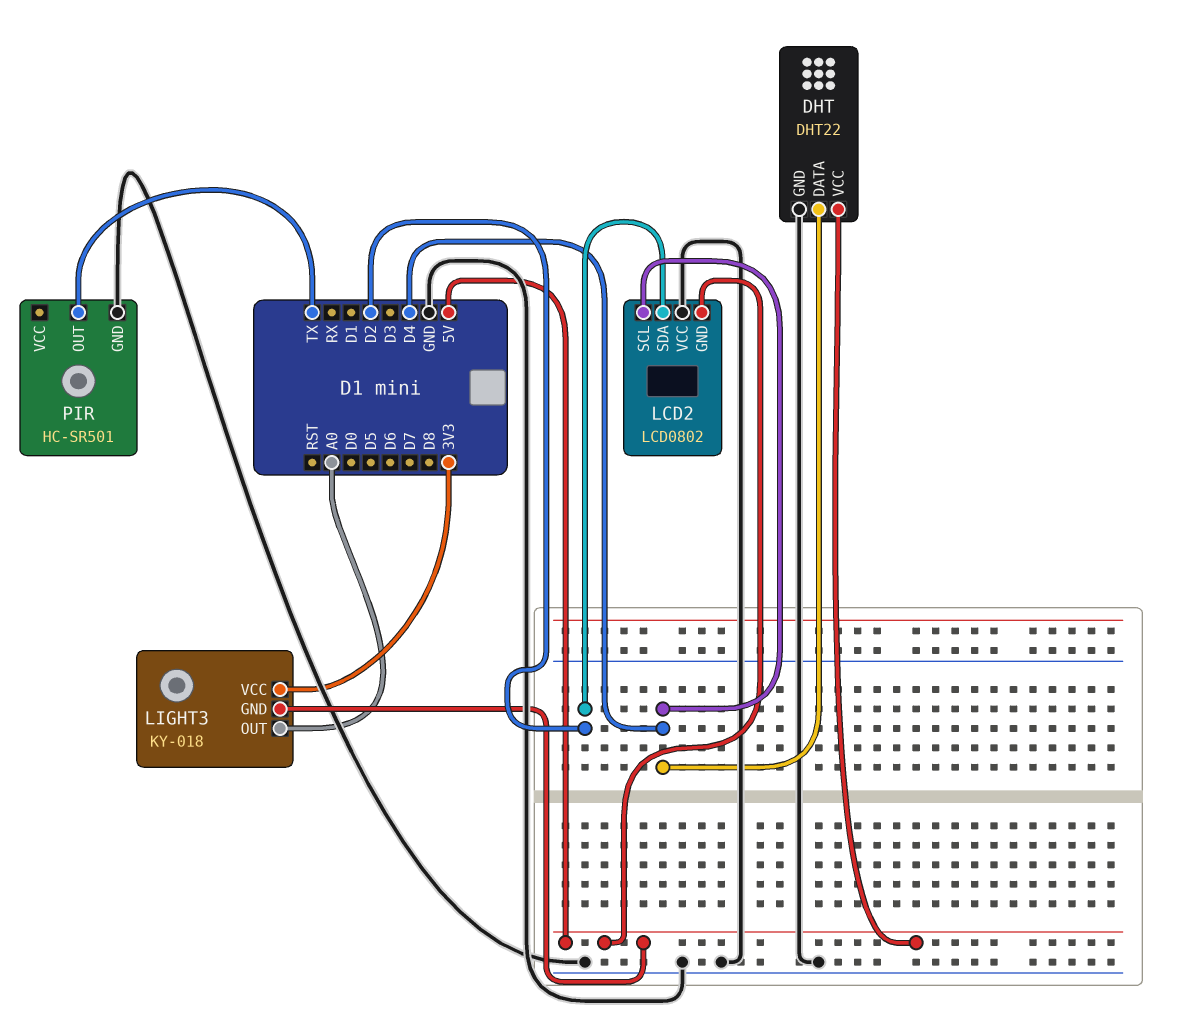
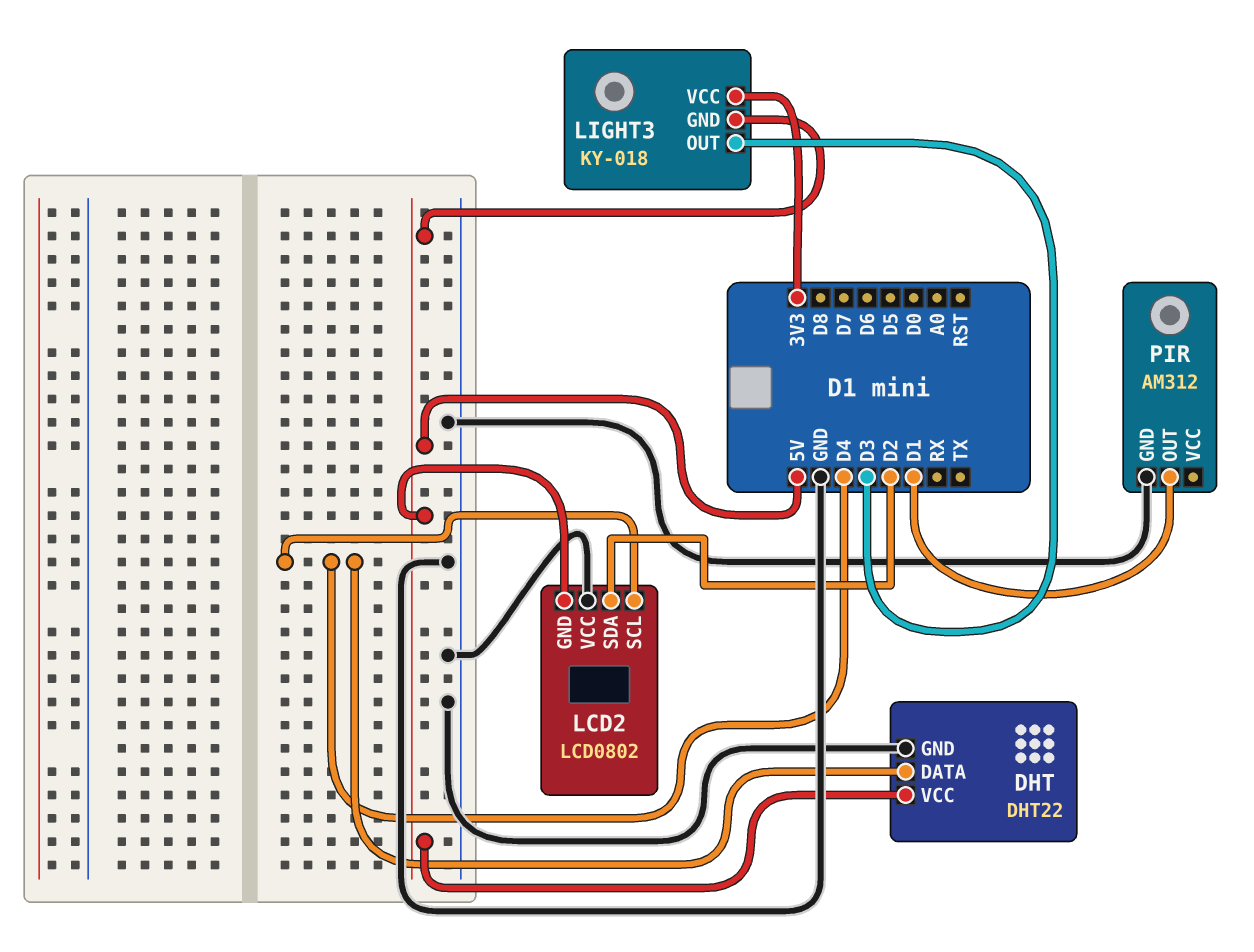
LIGHT3 pin OUT: A0 -> D3
PIR: HC-SR501 -> AM312
PIR pin OUT: TX -> D1

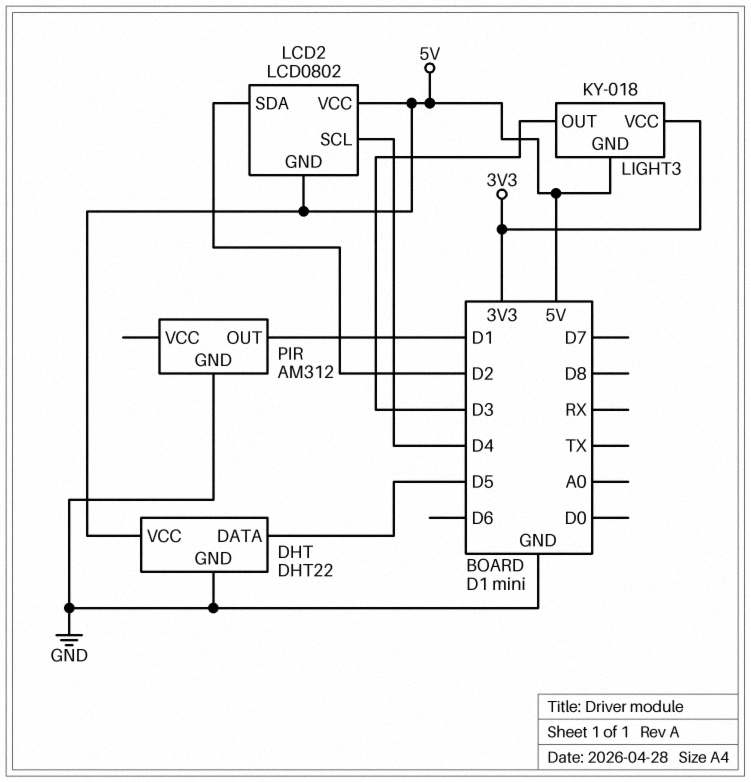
DHT pin DATA: D4 -> D5
LCD2 pin VCC: GND -> 5V

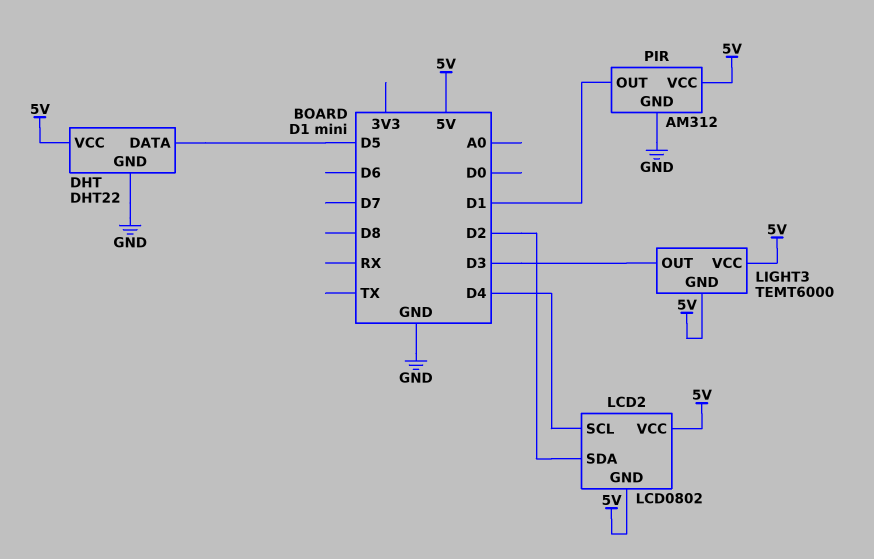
LIGHT3: KY-018 -> TEMT6000
LIGHT3 pin VCC: 3V3 -> 5V
PIR pin VCC: none -> 5V

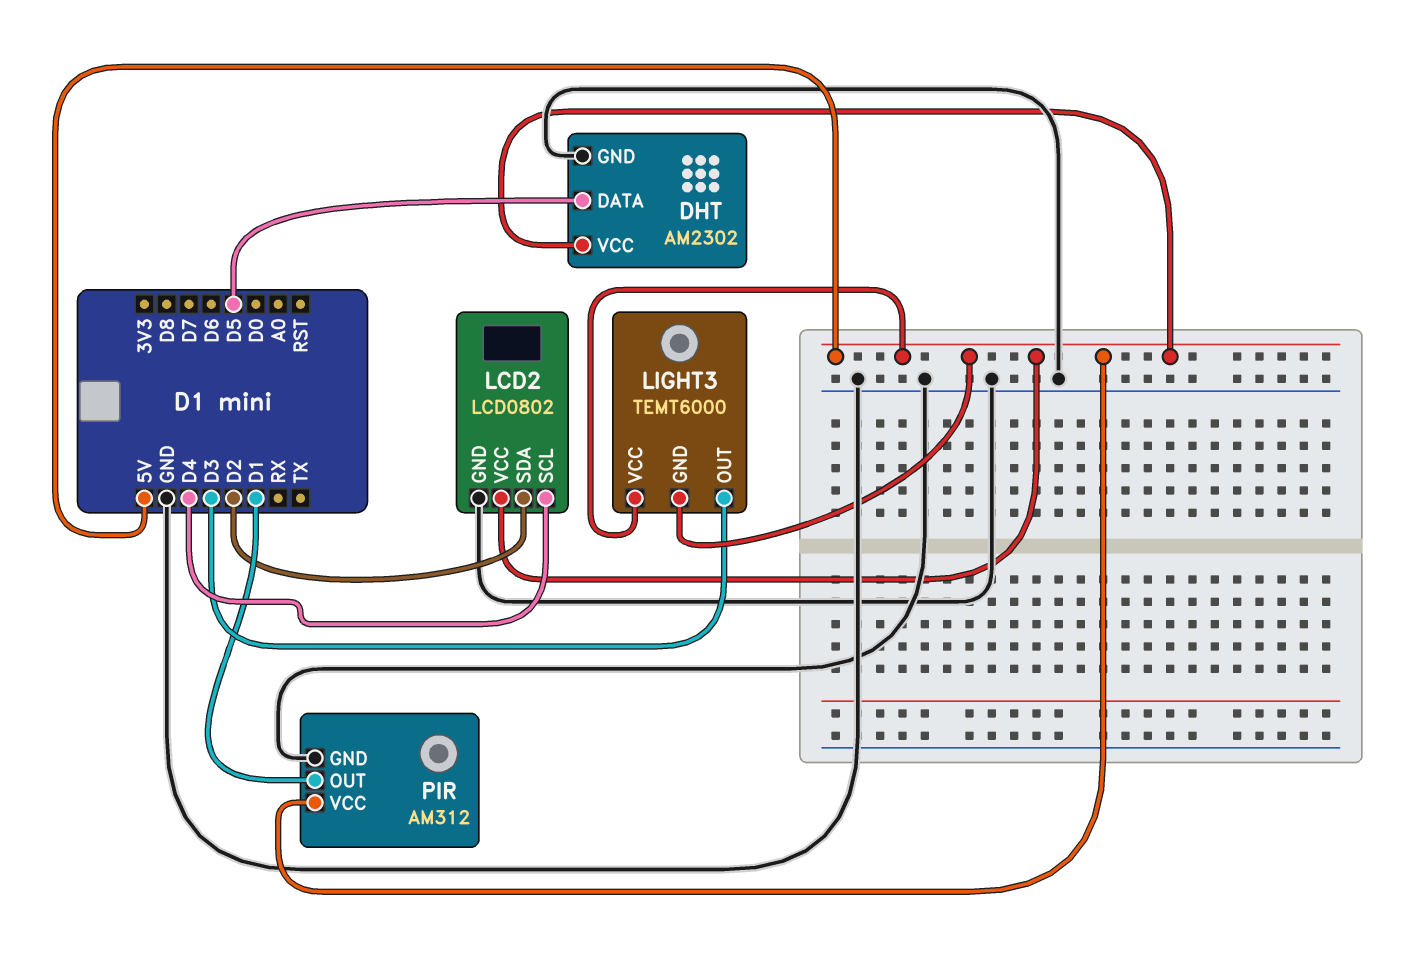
DHT: DHT22 -> AM2302
LCD2 pin GND: 5V -> GND

